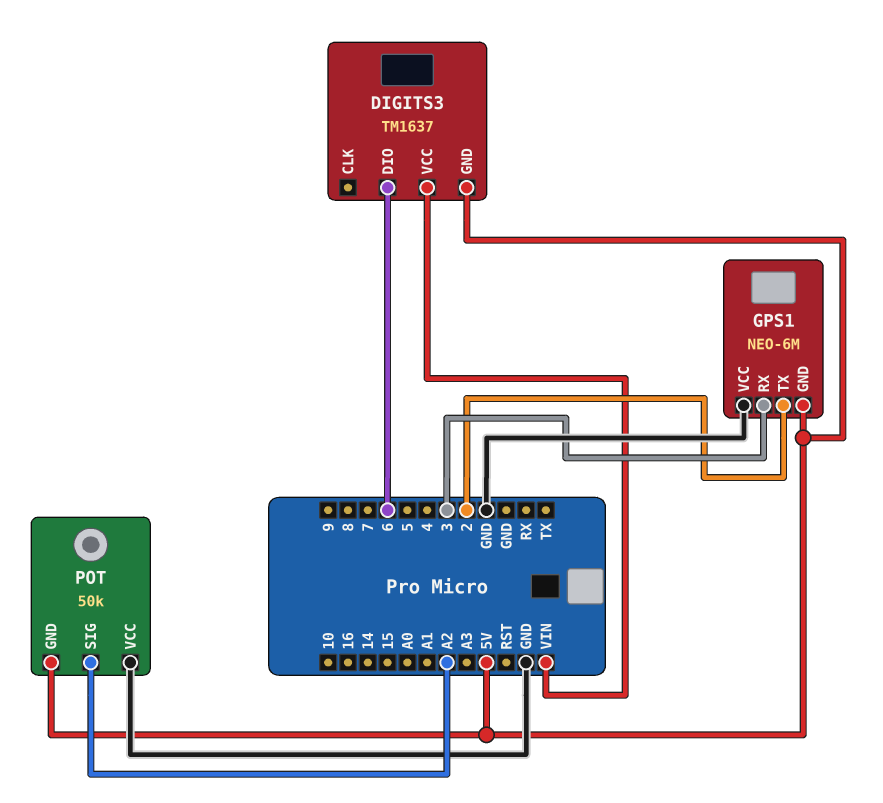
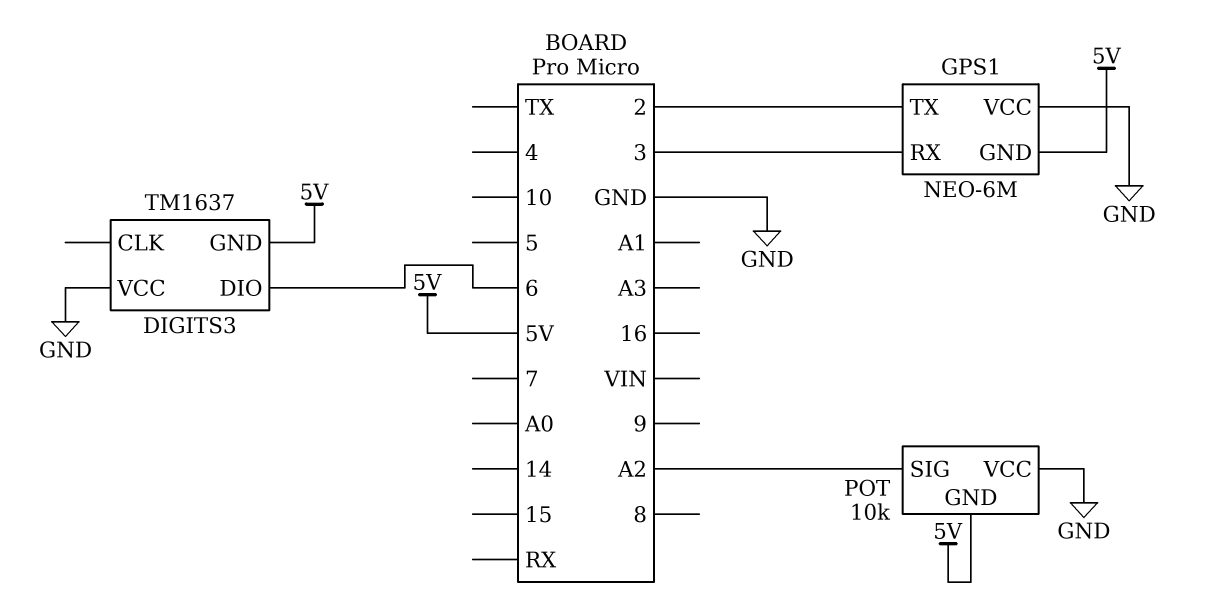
DIGITS3 pin VCC: VIN -> GND
POT: 50k -> 10k

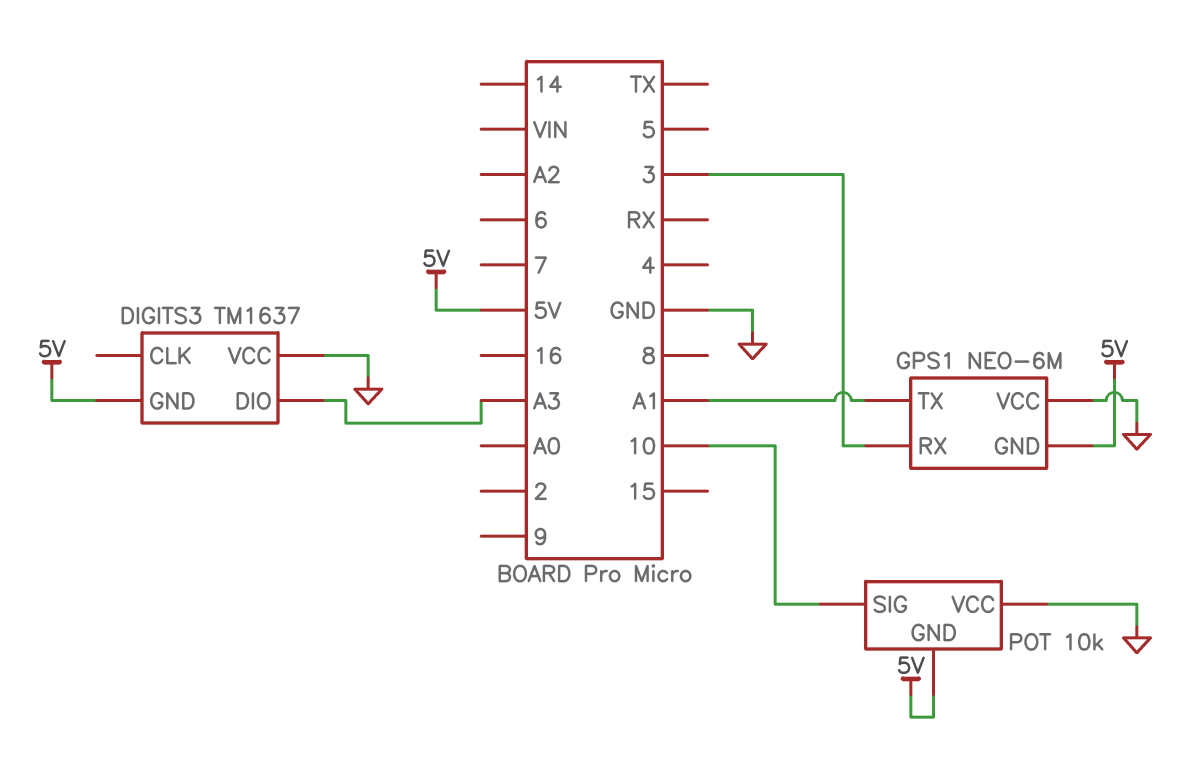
DIGITS3 pin DIO: 6 -> A3
GPS1 pin TX: 2 -> A1
POT pin SIG: A2 -> 10

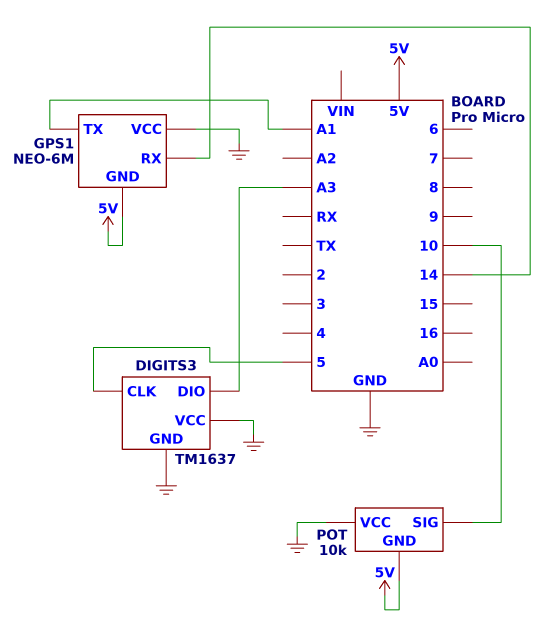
DIGITS3 pin CLK: none -> 5
DIGITS3 pin GND: 5V -> GND
GPS1 pin RX: 3 -> 14

